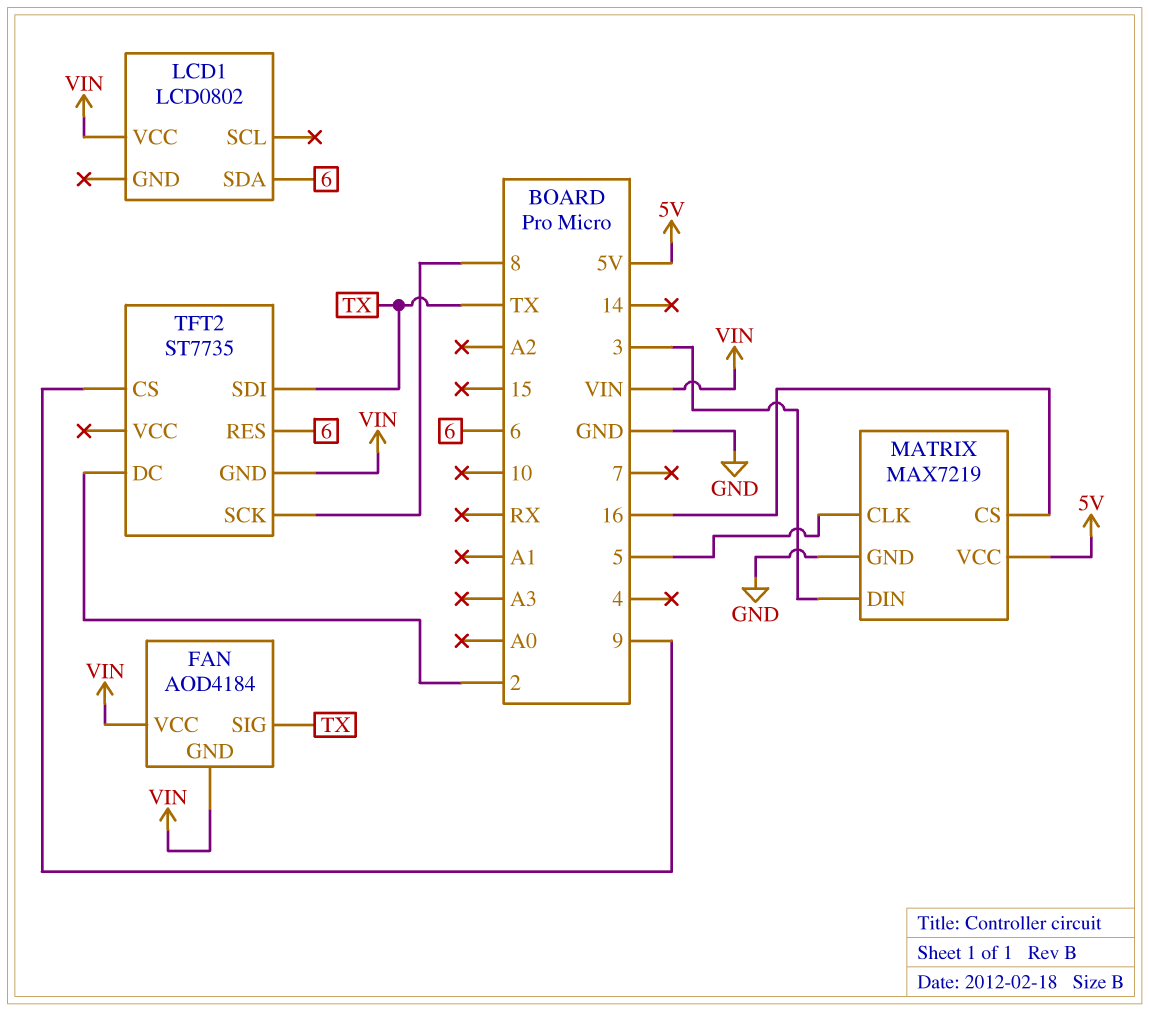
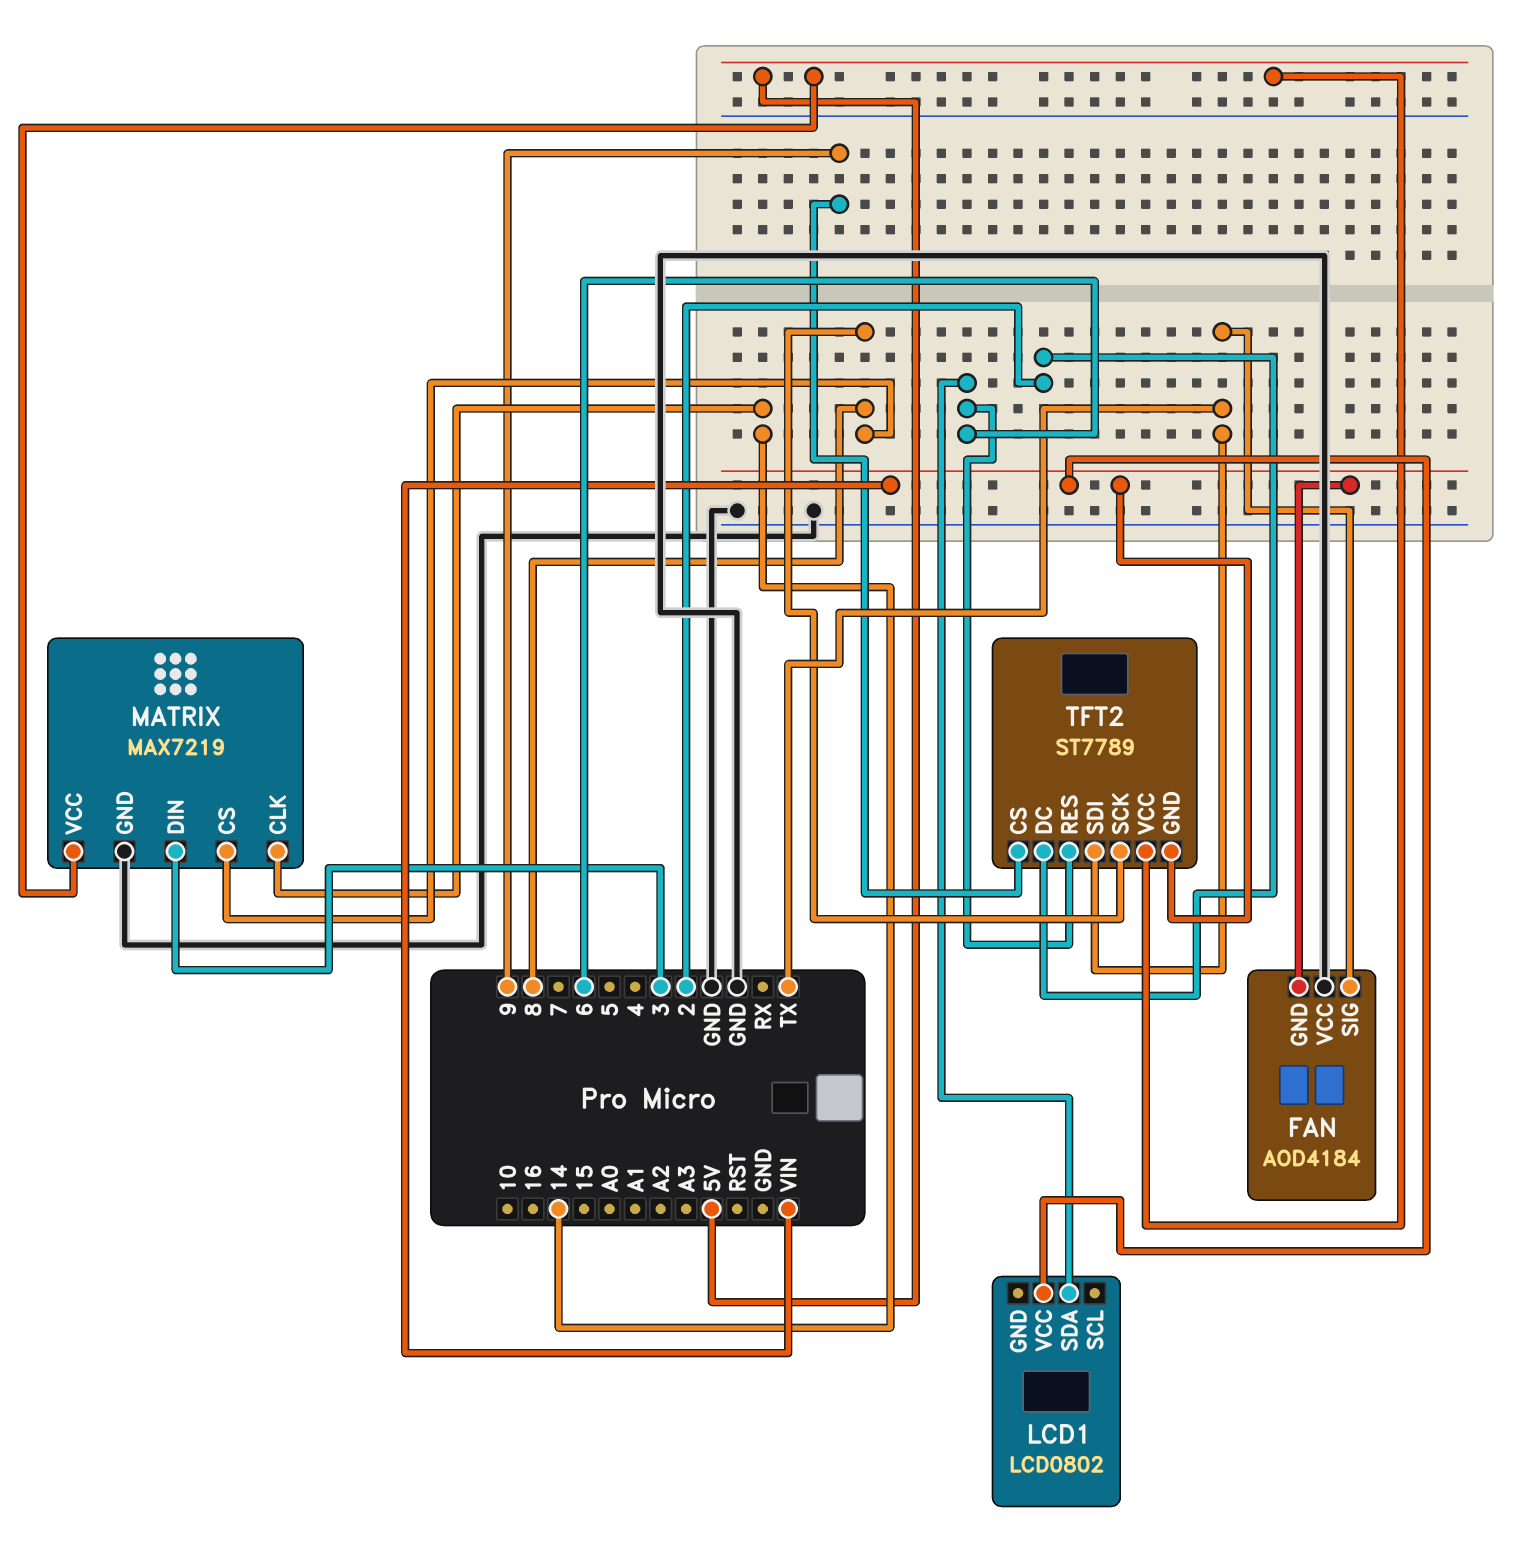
FAN pin VCC: VIN -> GND
MATRIX pin CLK: 5 -> 14
MATRIX pin CS: 16 -> 8
TFT2: ST7735 -> ST7789
TFT2 pin VCC: none -> 5V

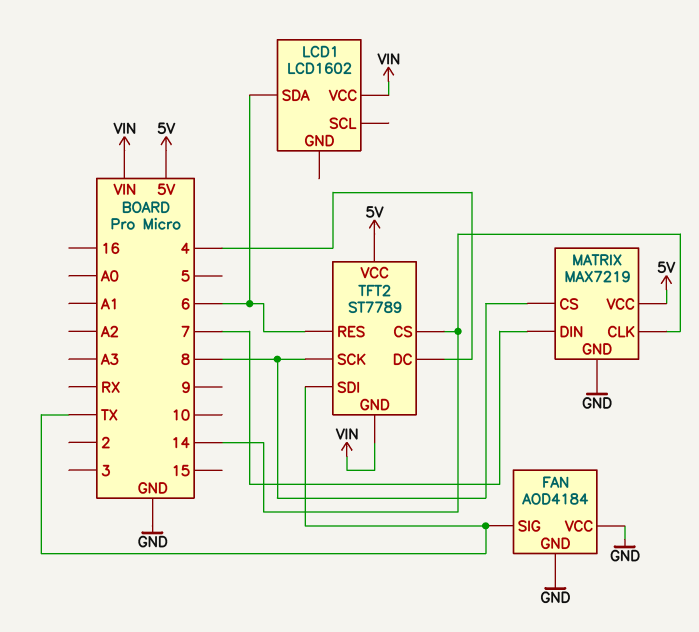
FAN pin GND: VIN -> GND
LCD1: LCD0802 -> LCD1602
MATRIX pin DIN: 3 -> 7
TFT2 pin CS: 9 -> 14
TFT2 pin DC: 2 -> 4

